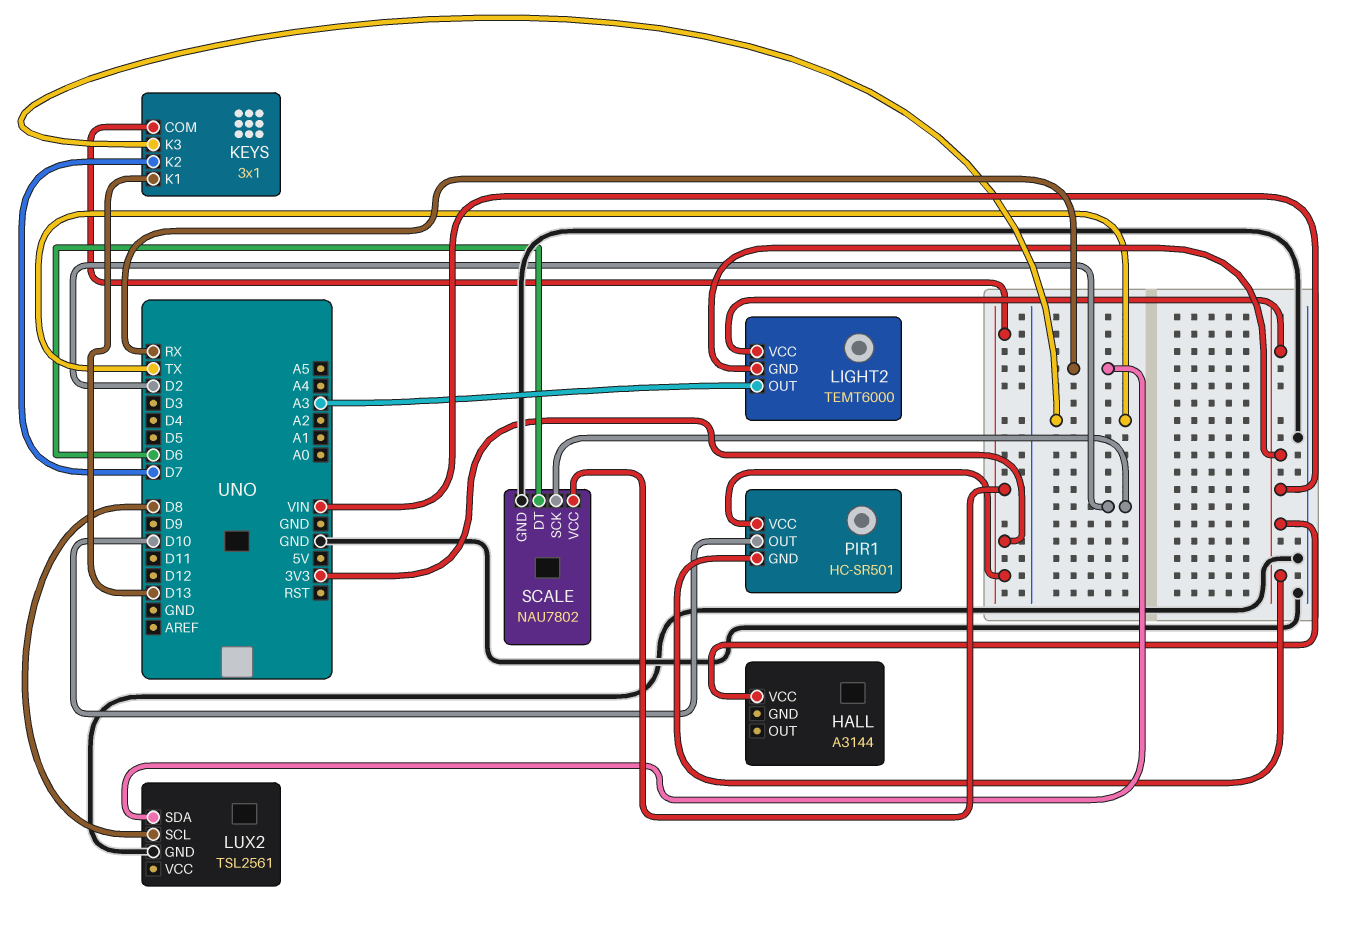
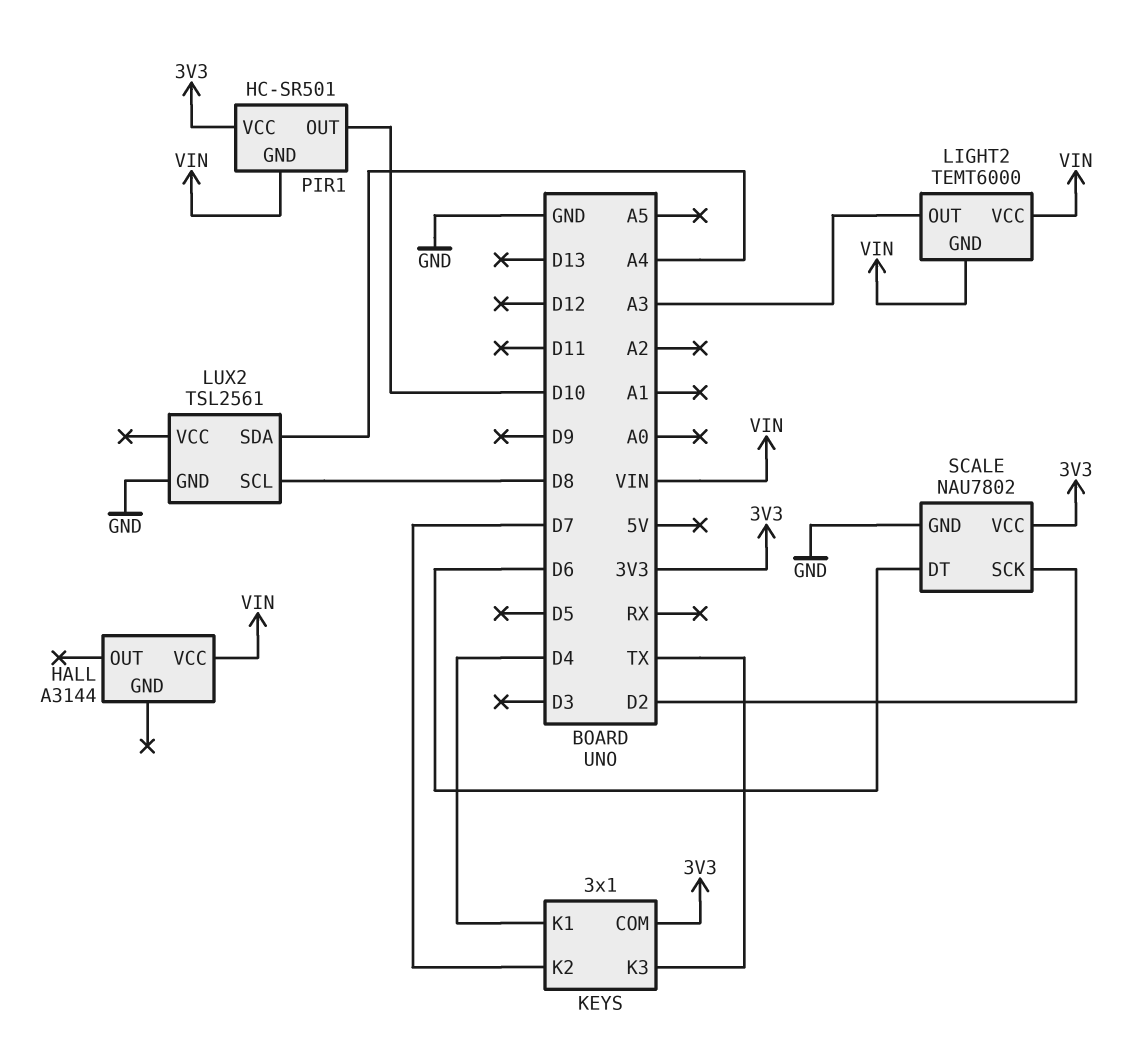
KEYS pin K1: D13 -> D4
LUX2 pin SDA: RX -> A4

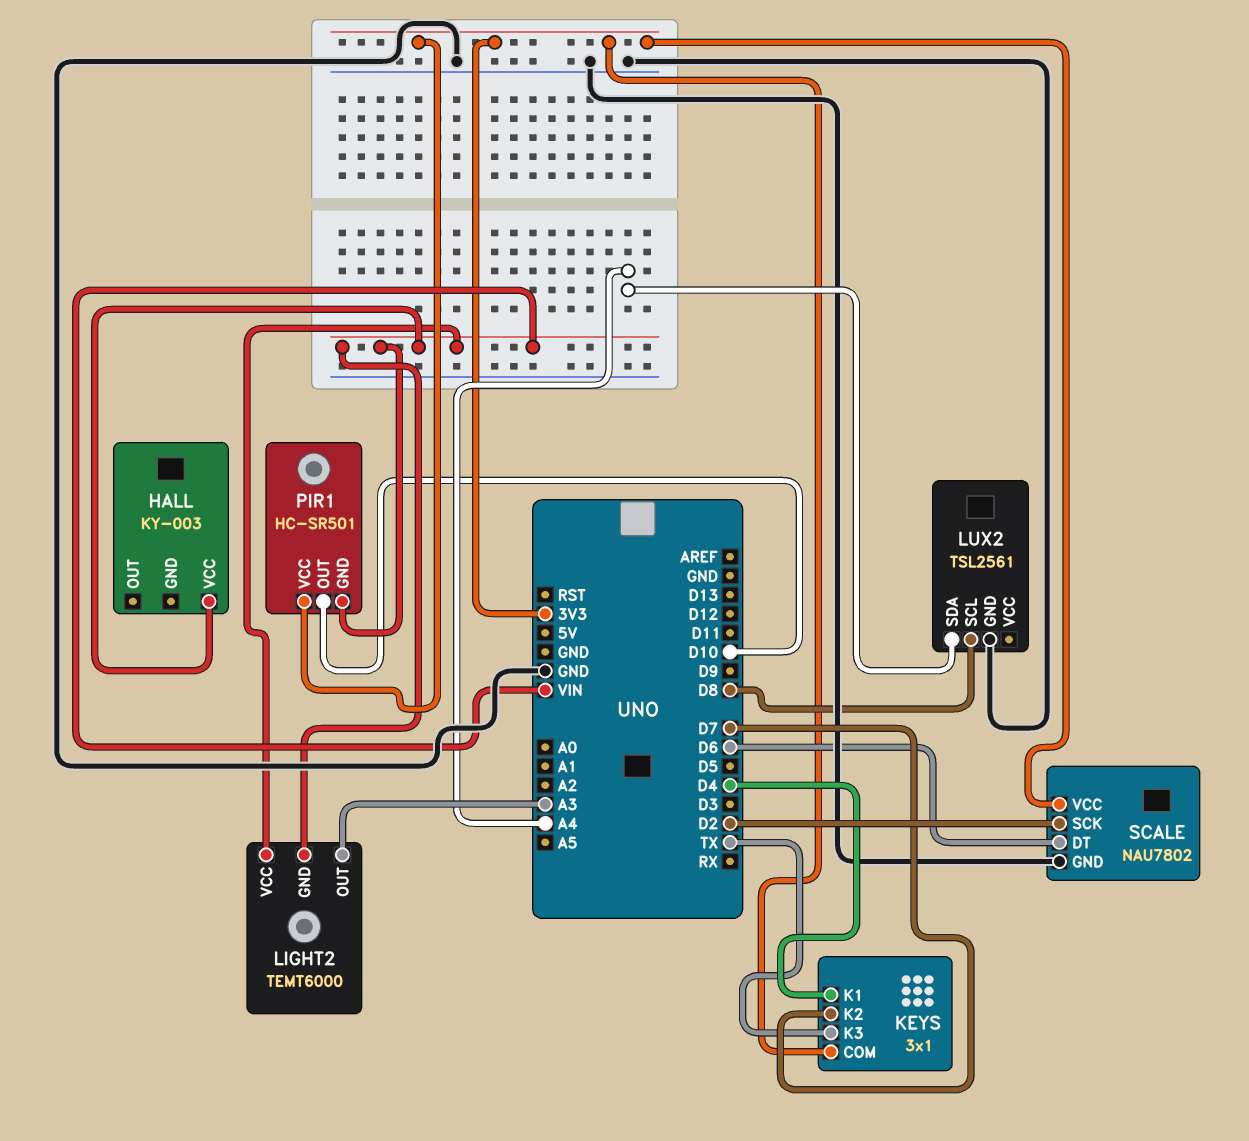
HALL: A3144 -> KY-003

